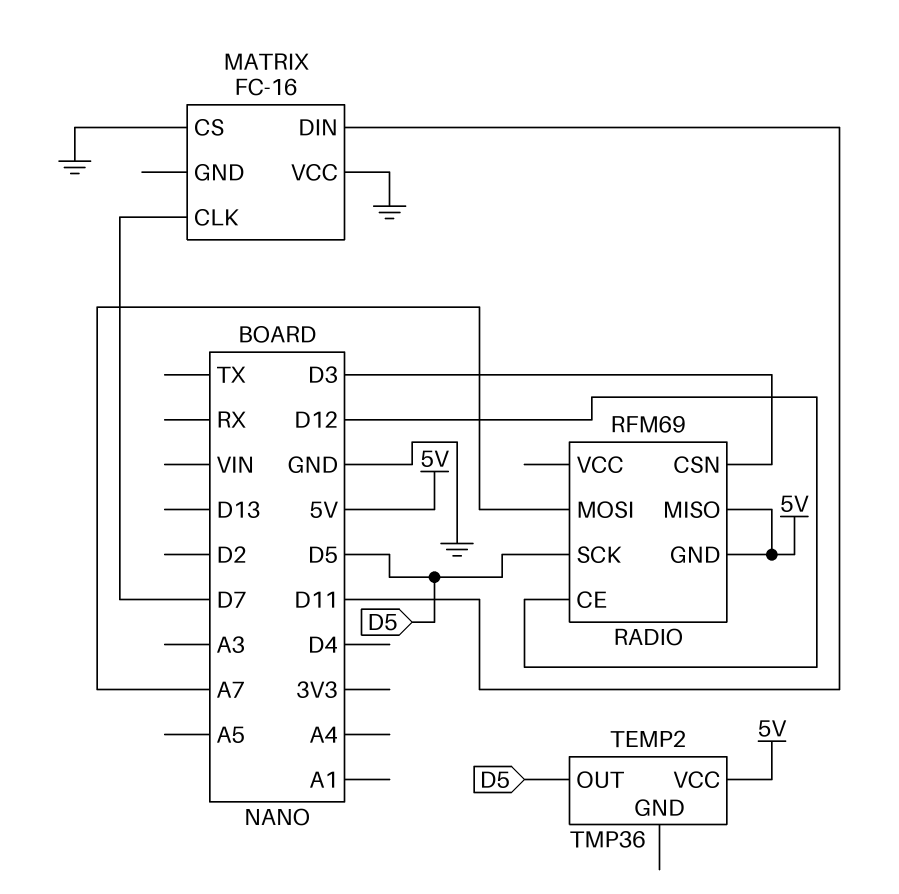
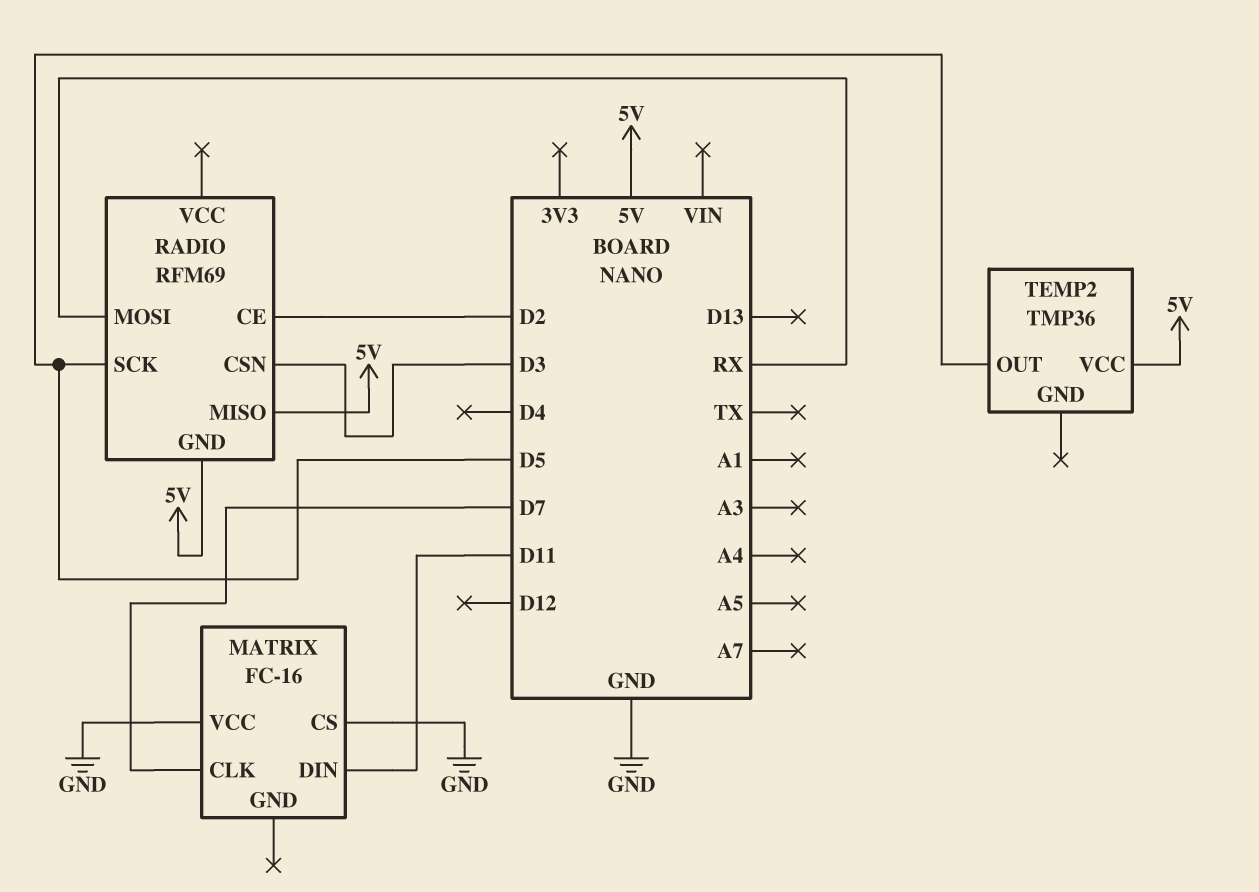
RADIO pin CE: D12 -> D2
RADIO pin MOSI: A7 -> RX

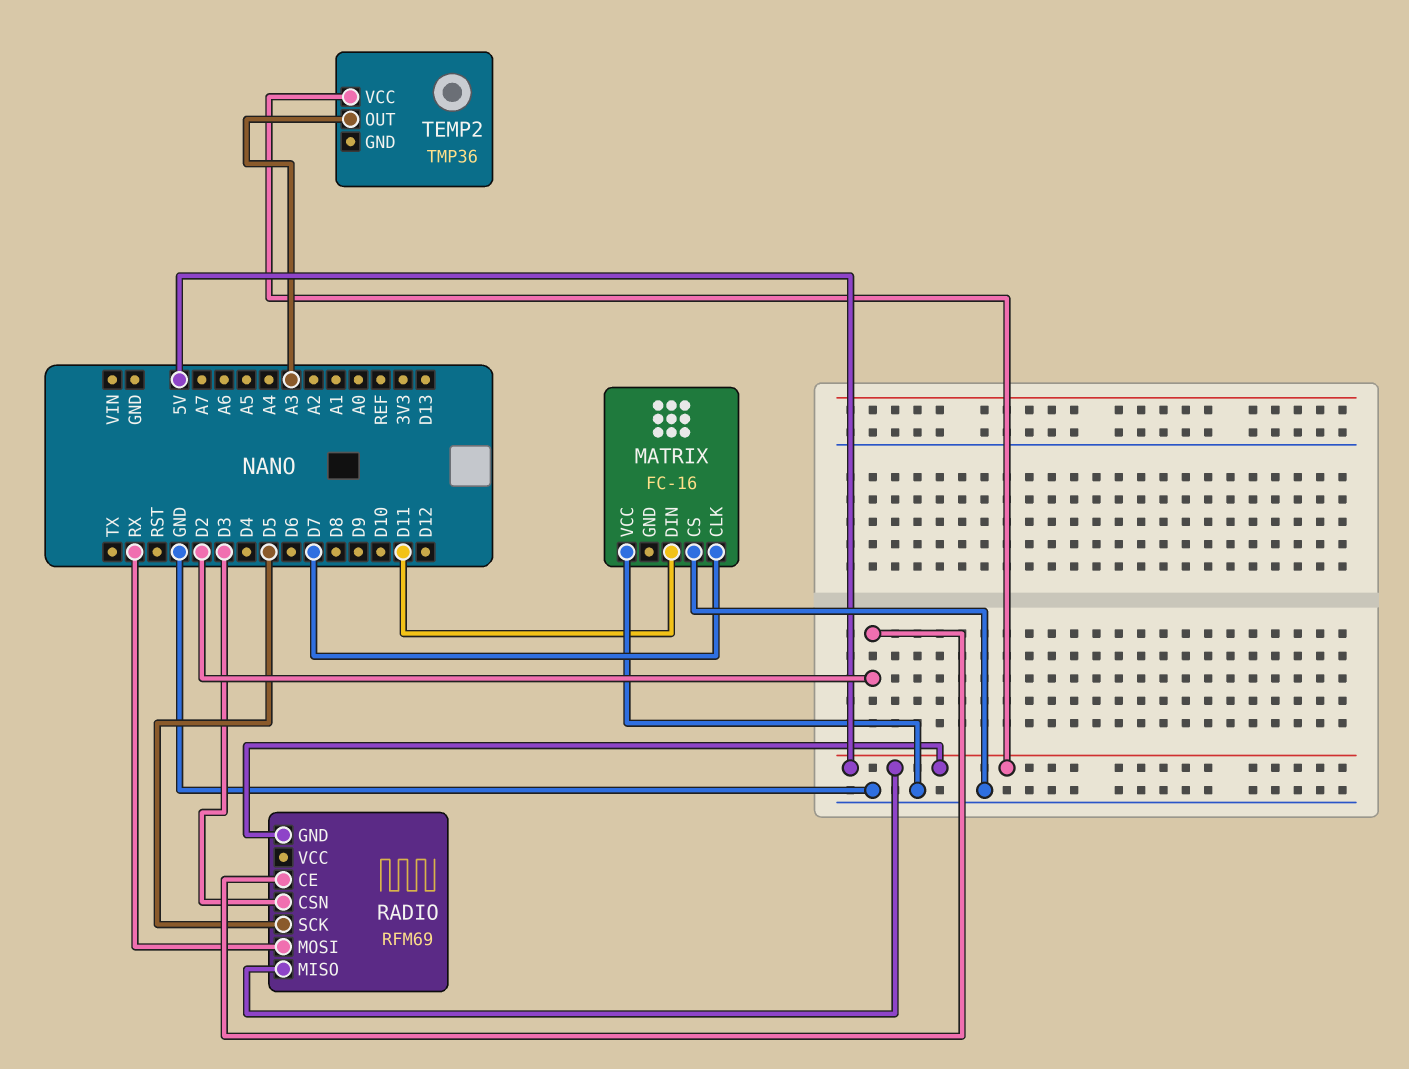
TEMP2 pin OUT: D5 -> A3

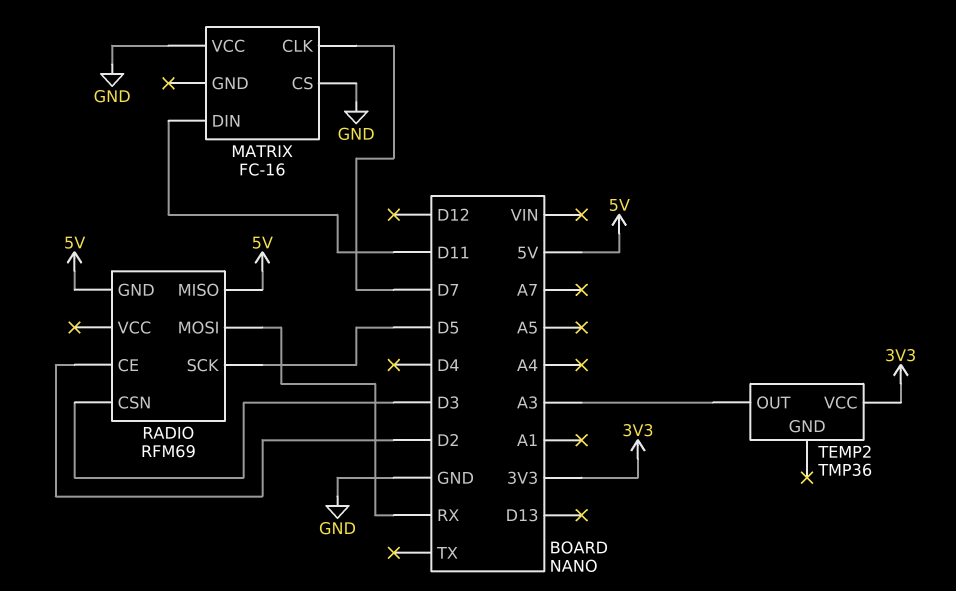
TEMP2 pin VCC: 5V -> 3V3

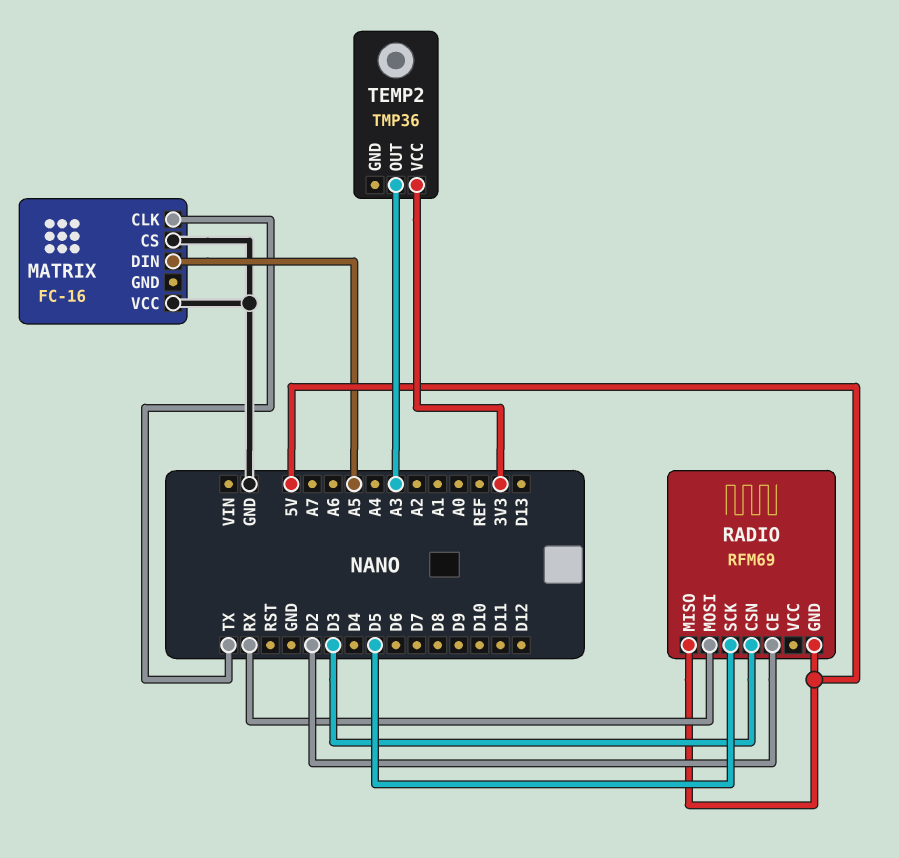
MATRIX pin CLK: D7 -> TX
MATRIX pin DIN: D11 -> A5

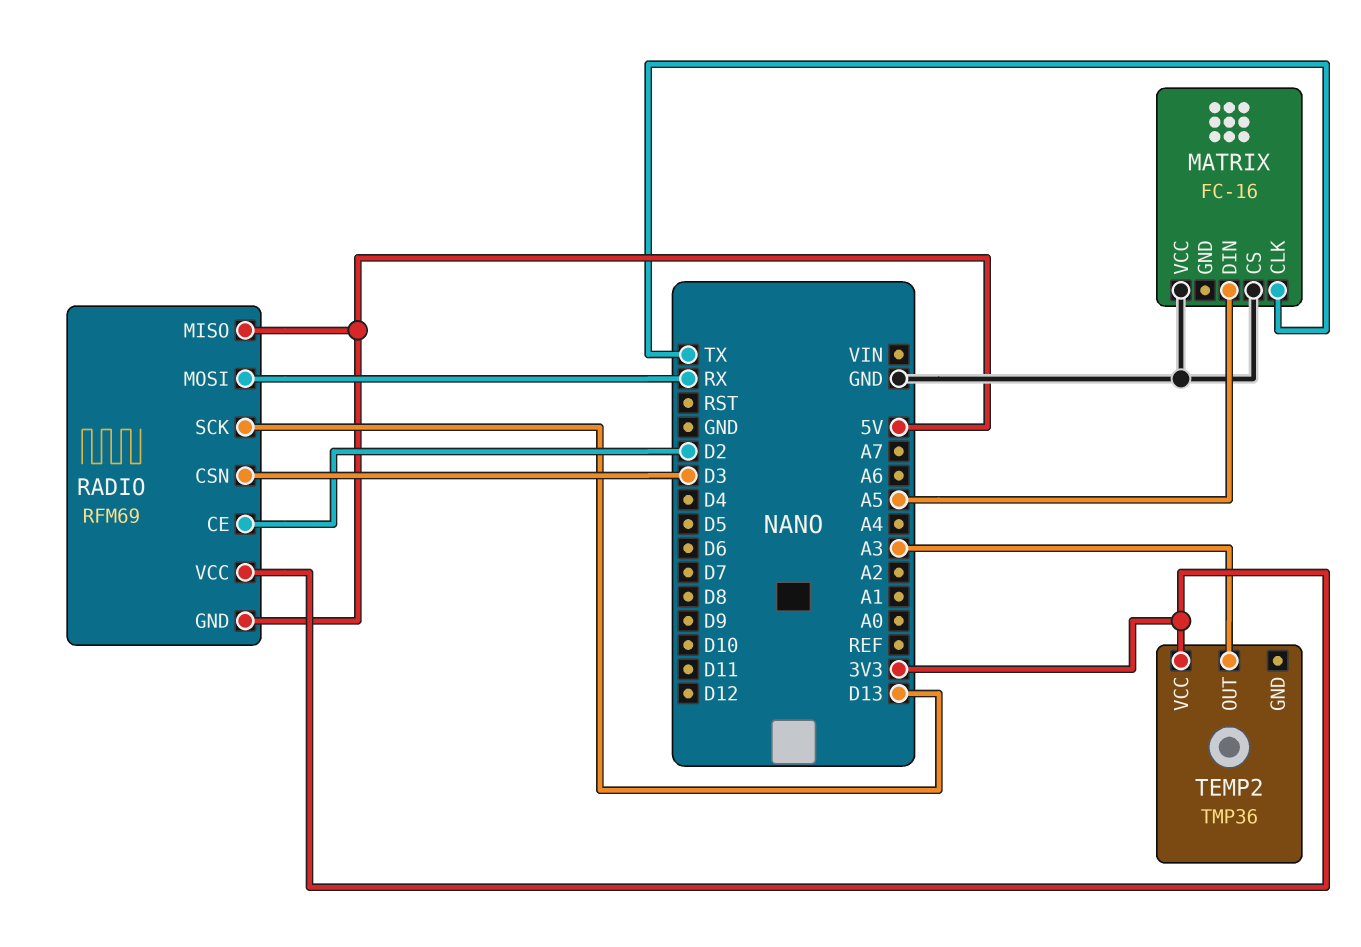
RADIO pin SCK: D5 -> D13
RADIO pin VCC: none -> 3V3

